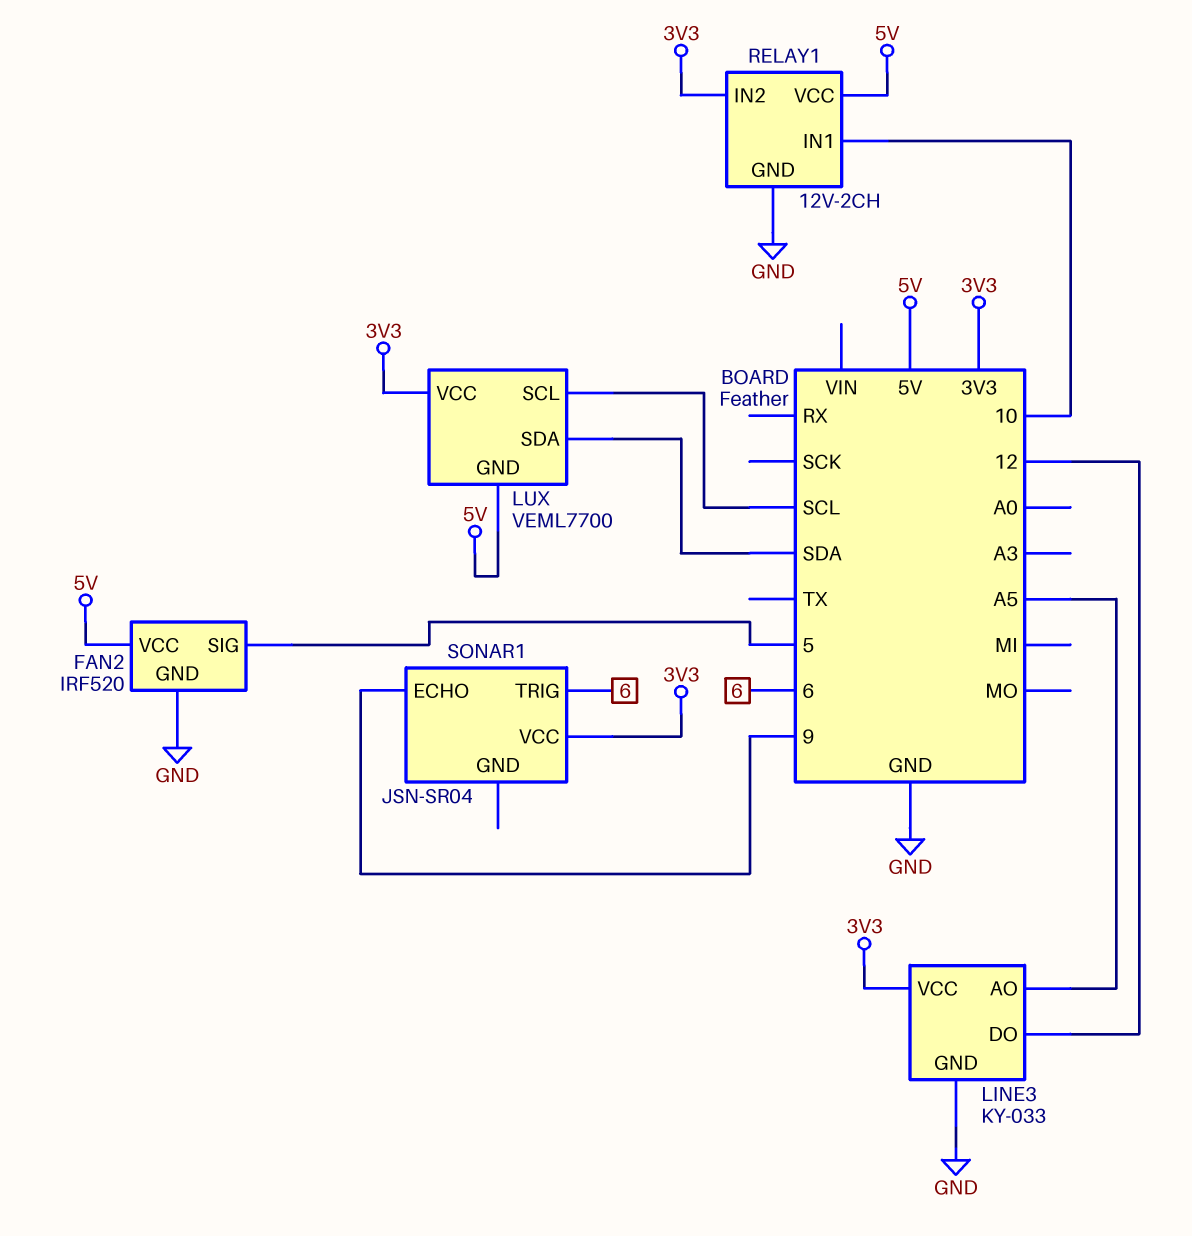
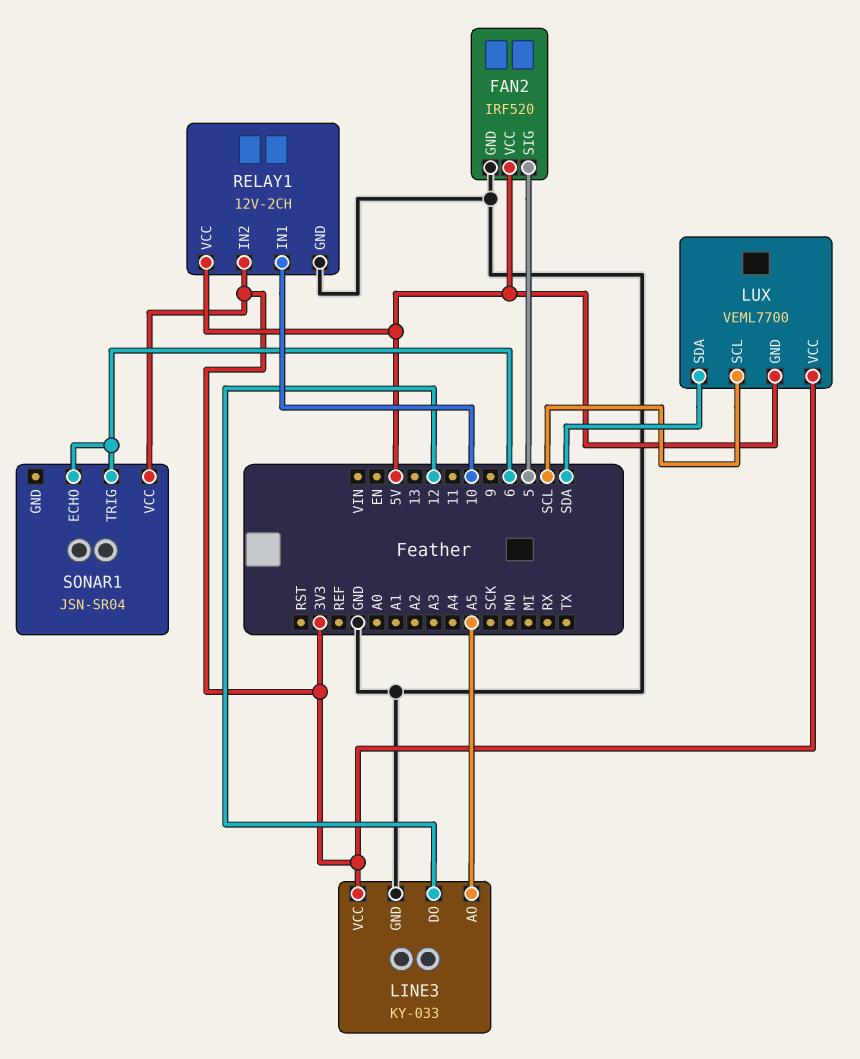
SONAR1 pin ECHO: 9 -> 6

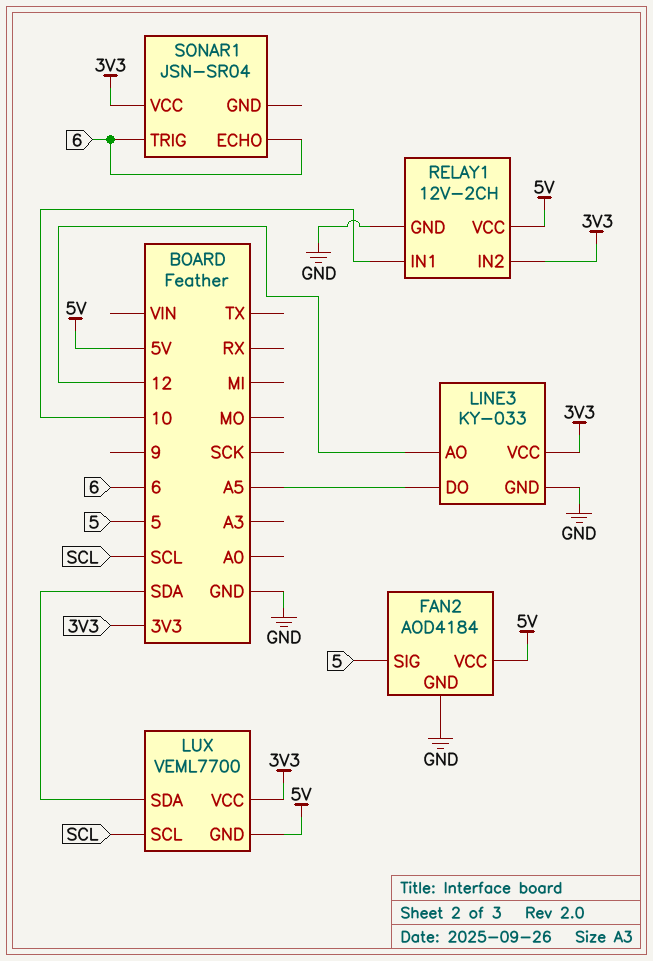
FAN2: IRF520 -> AOD4184
LINE3 pin AO: A5 -> 12
LINE3 pin DO: 12 -> A5

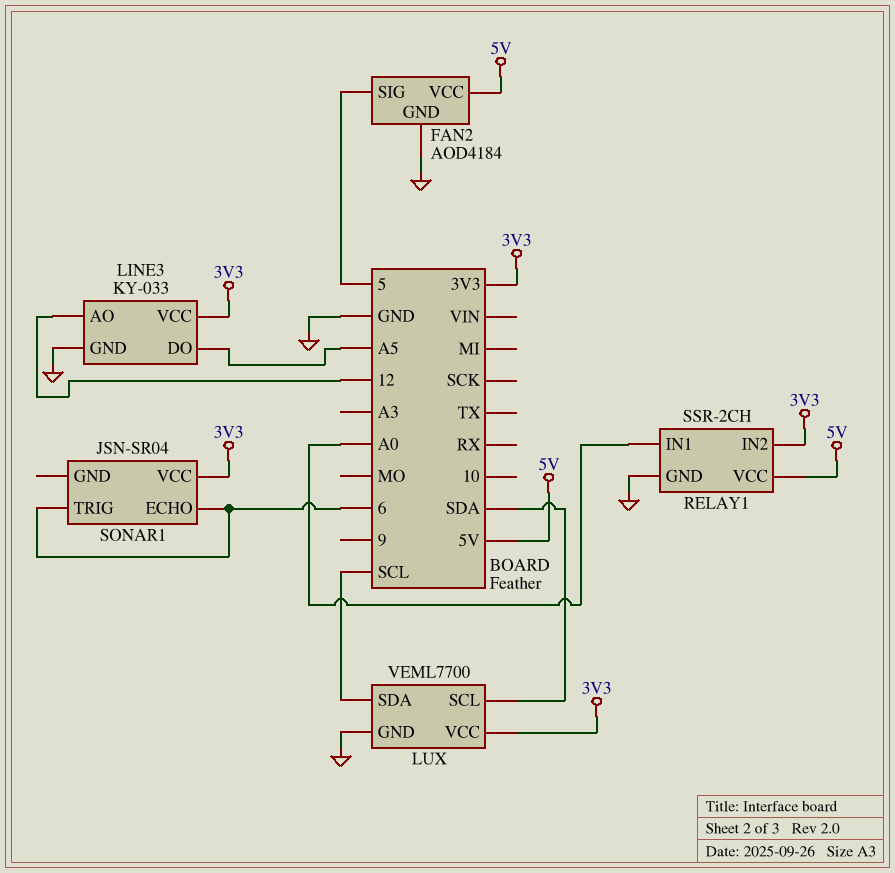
LUX pin GND: 5V -> GND
LUX pin SCL: SCL -> SDA
LUX pin SDA: SDA -> SCL
RELAY1: 12V-2CH -> SSR-2CH
RELAY1 pin IN1: 10 -> A0

